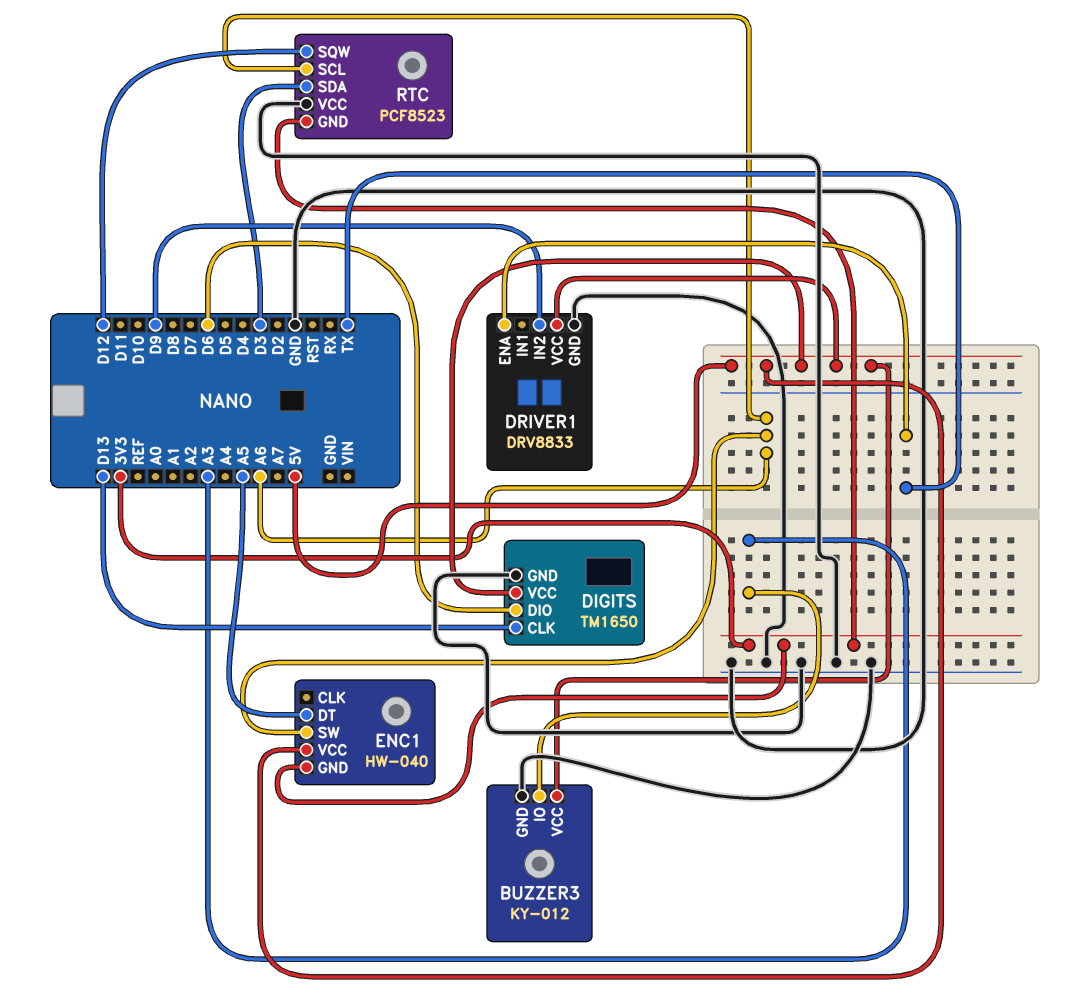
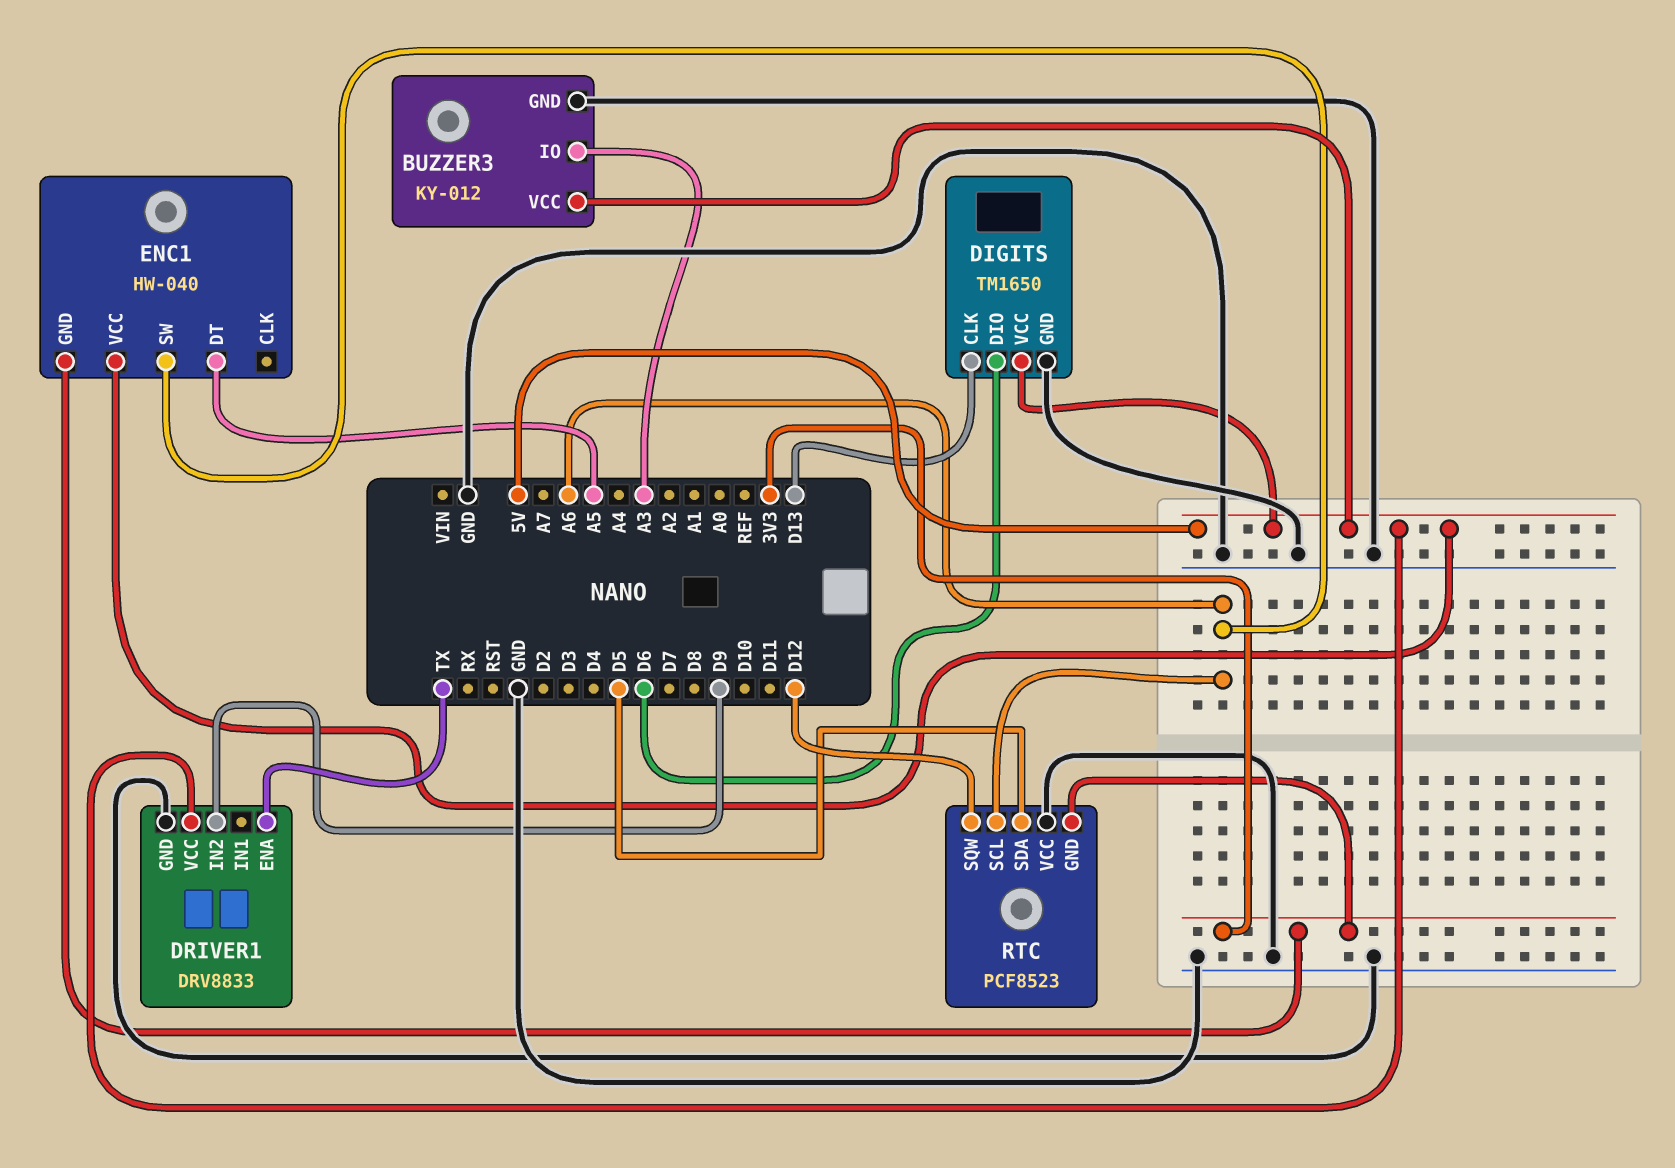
RTC pin SDA: D3 -> D5

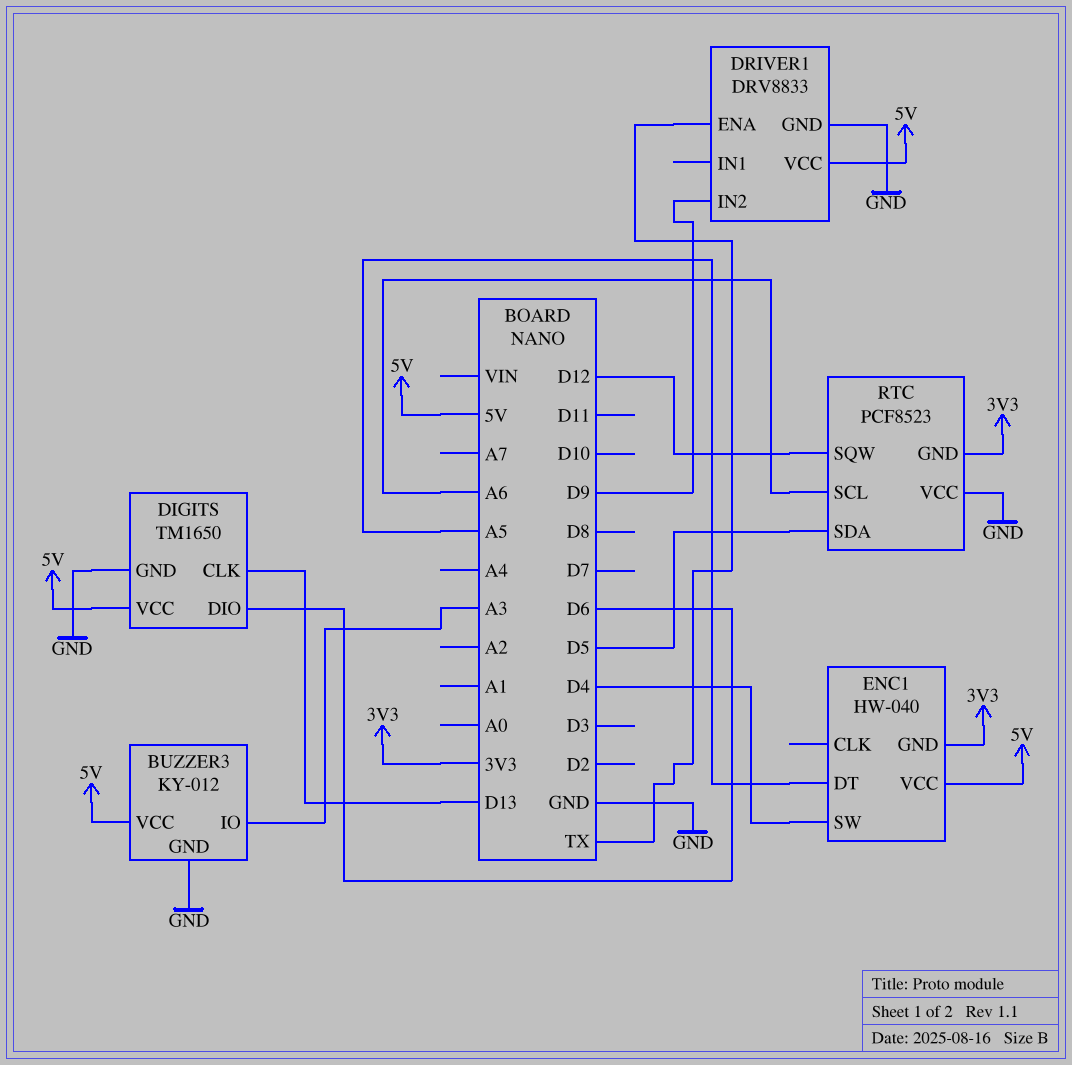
ENC1 pin SW: A6 -> D4

